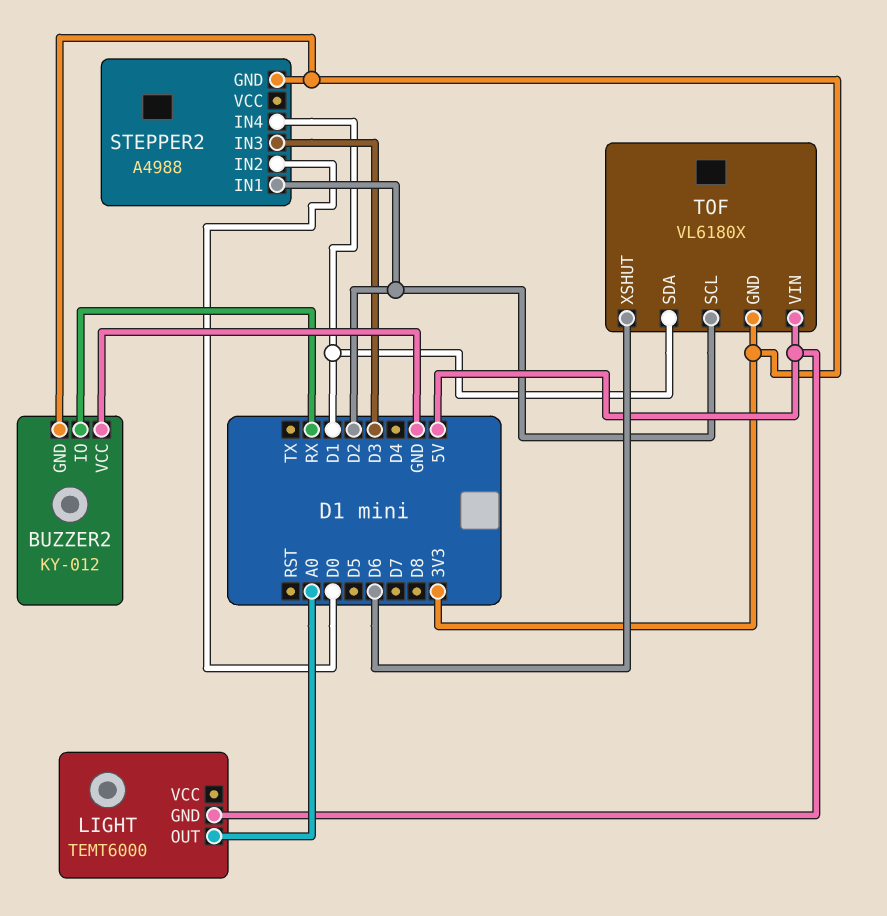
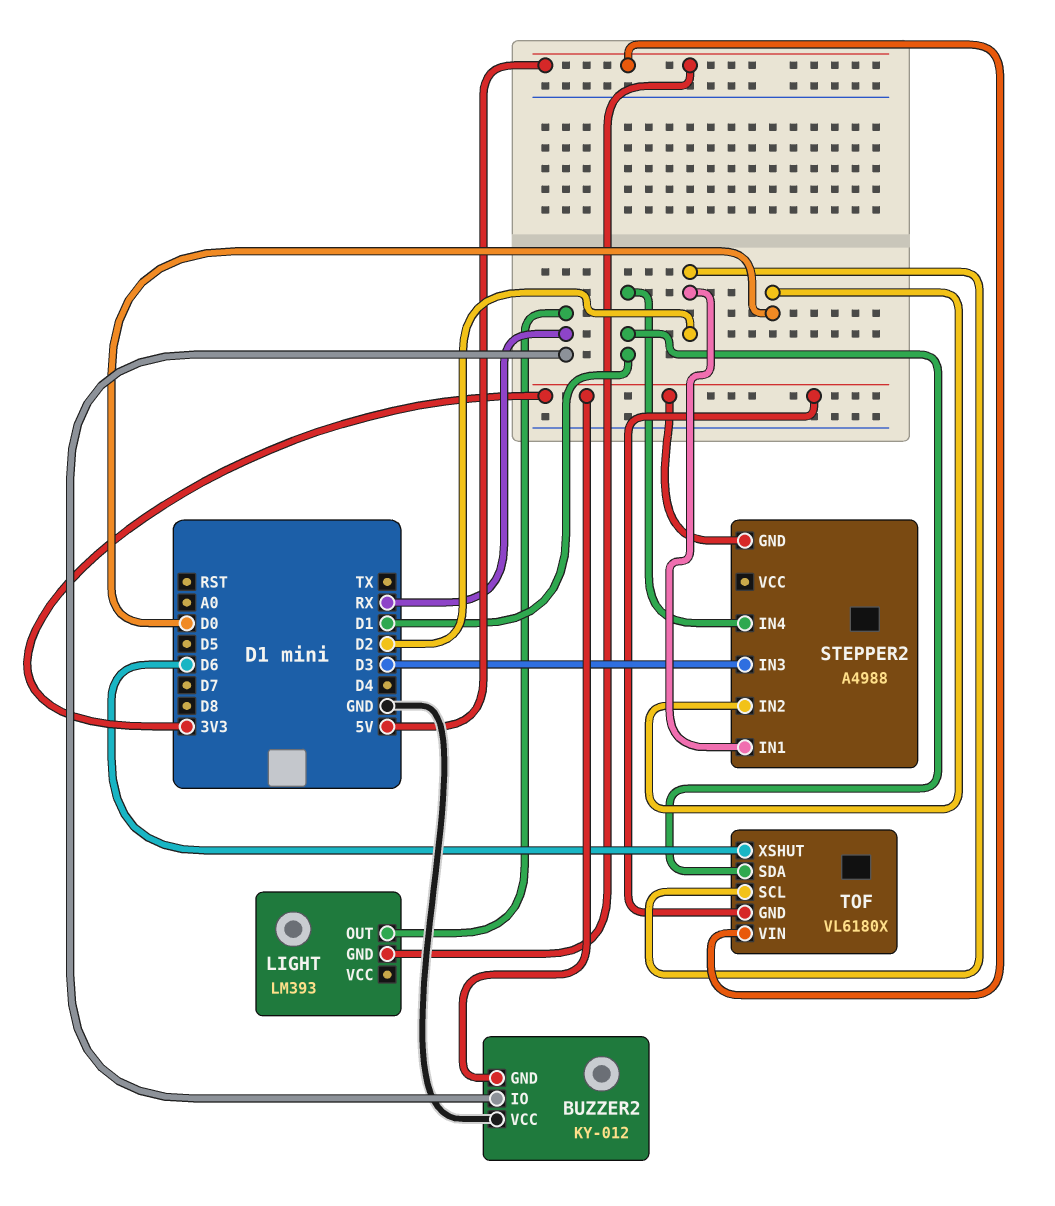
LIGHT: TEMT6000 -> LM393
LIGHT pin OUT: A0 -> RX

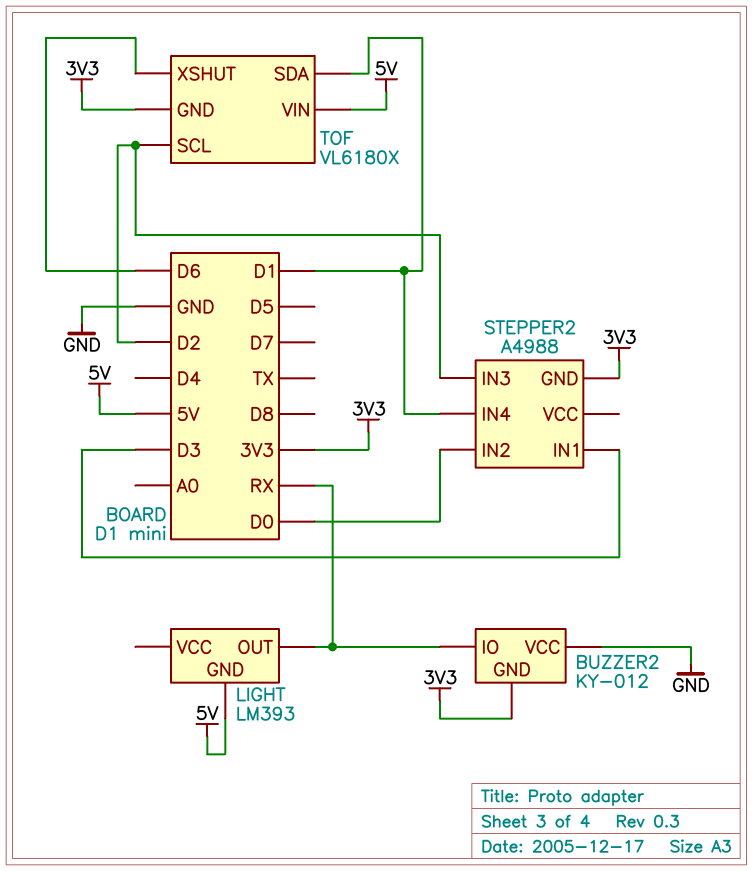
STEPPER2 pin IN1: D2 -> D3
STEPPER2 pin IN3: D3 -> D2

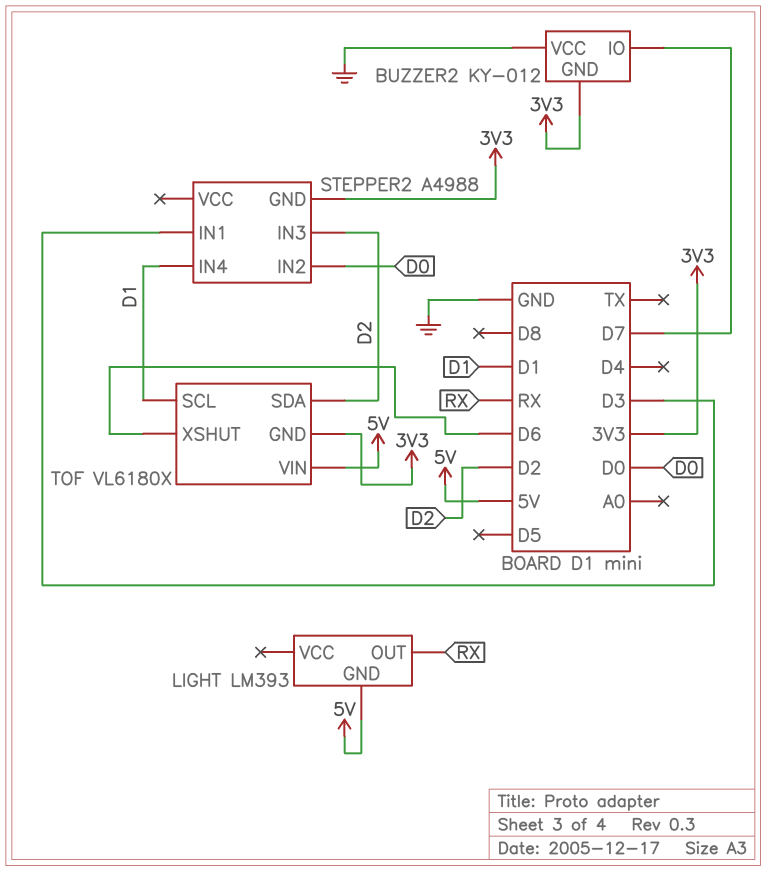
BUZZER2 pin IO: RX -> D7
TOF pin SCL: D2 -> D1
TOF pin SDA: D1 -> D2

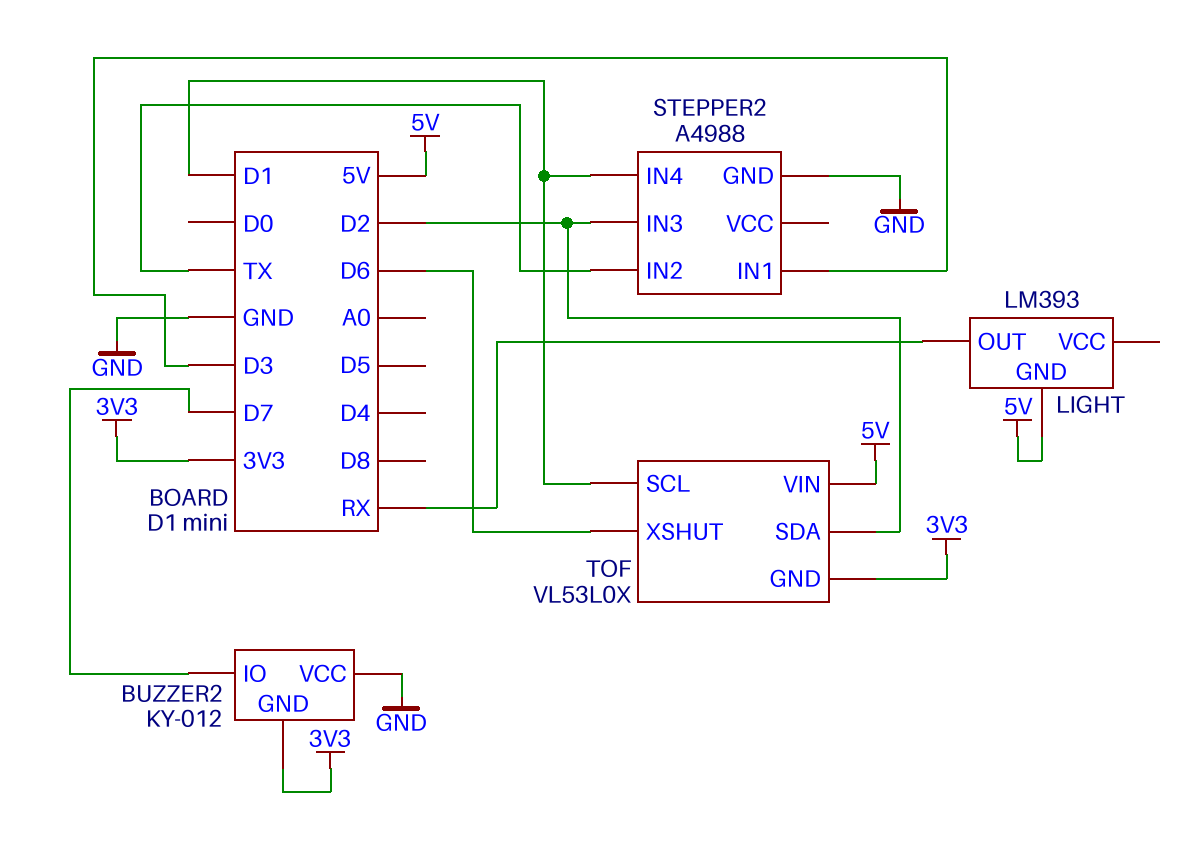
STEPPER2 pin GND: 3V3 -> GND
STEPPER2 pin IN2: D0 -> TX
TOF: VL6180X -> VL53L0X

